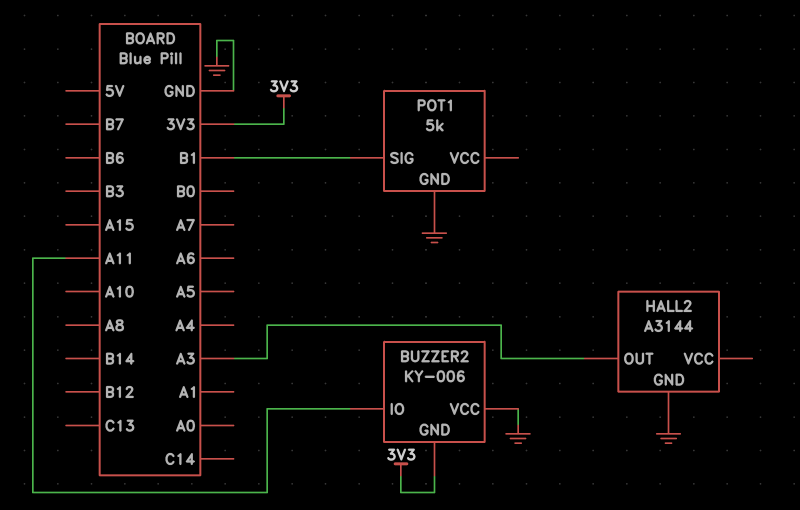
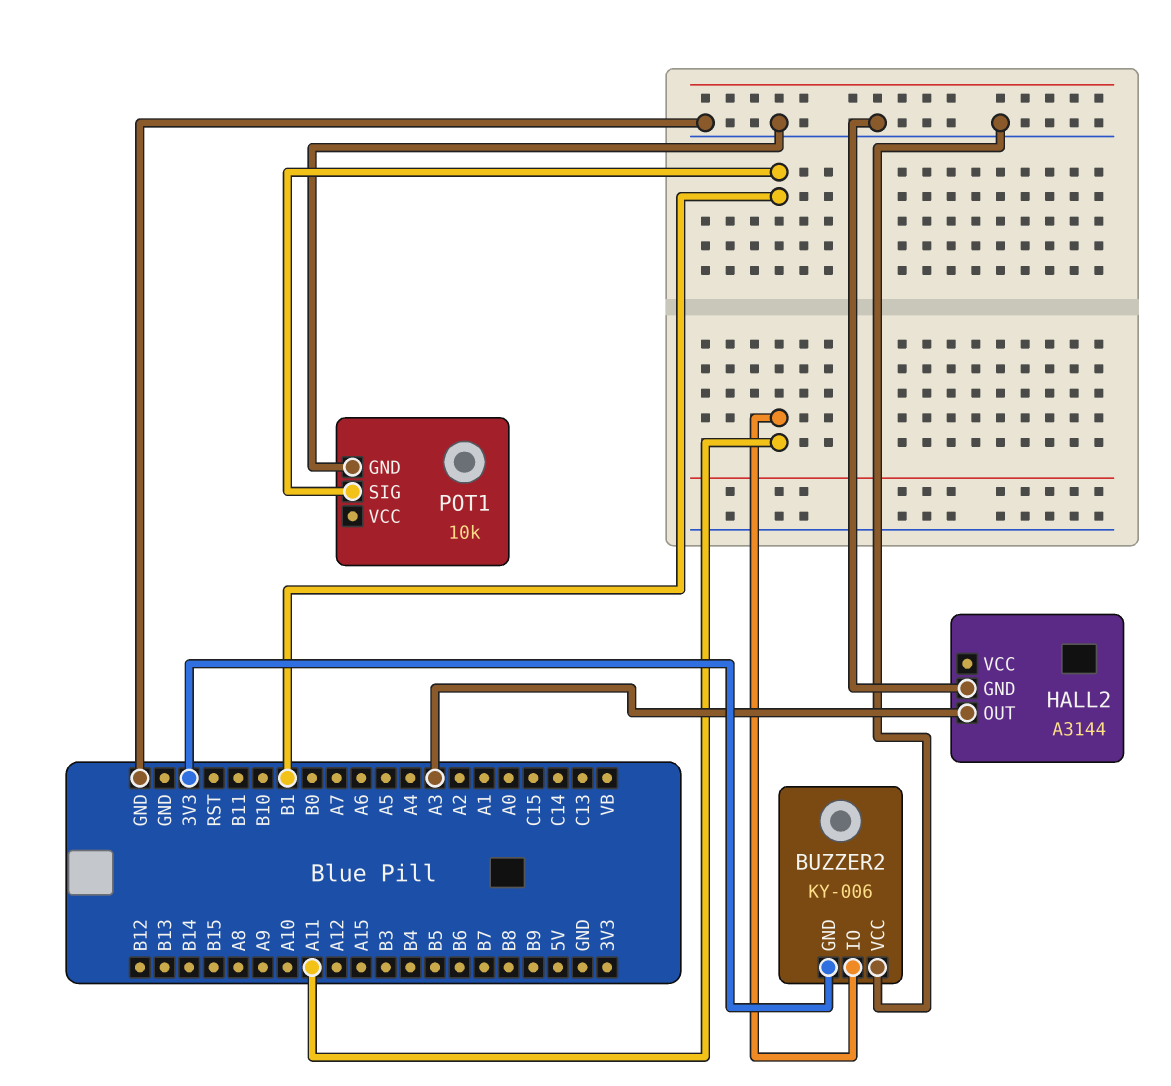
POT1: 5k -> 10k

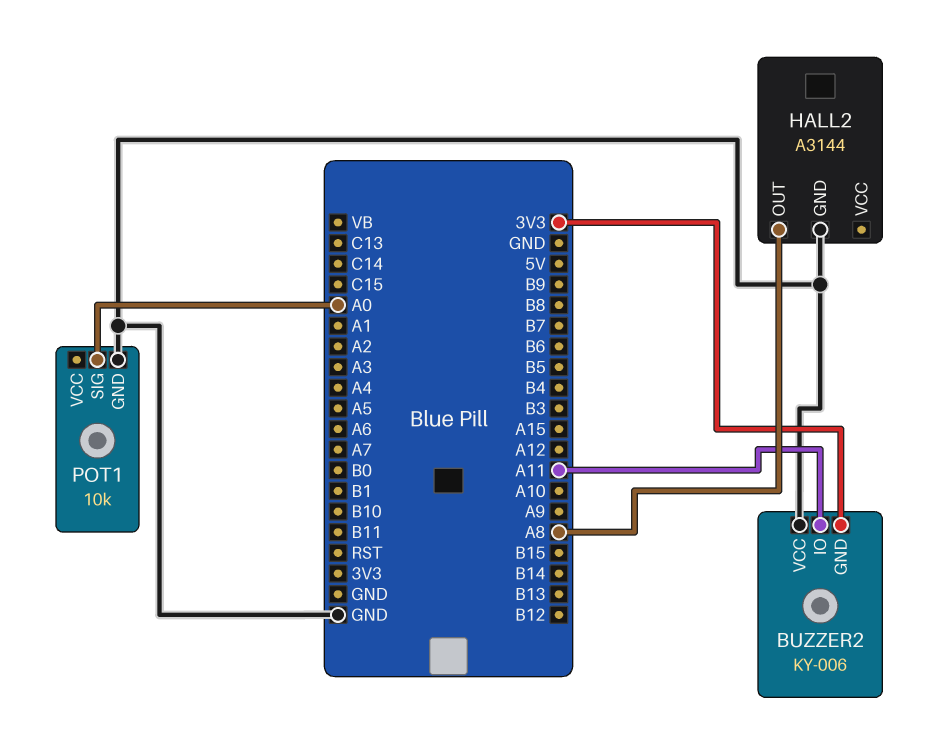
HALL2 pin OUT: A3 -> A8
POT1 pin SIG: B1 -> A0

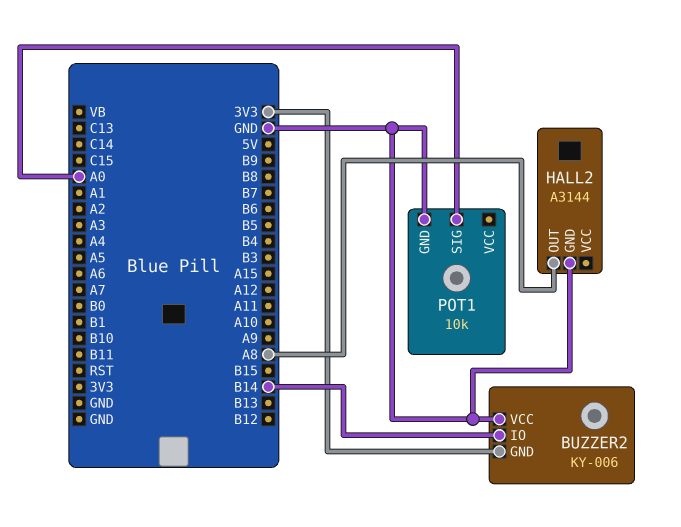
BUZZER2 pin IO: A11 -> B14

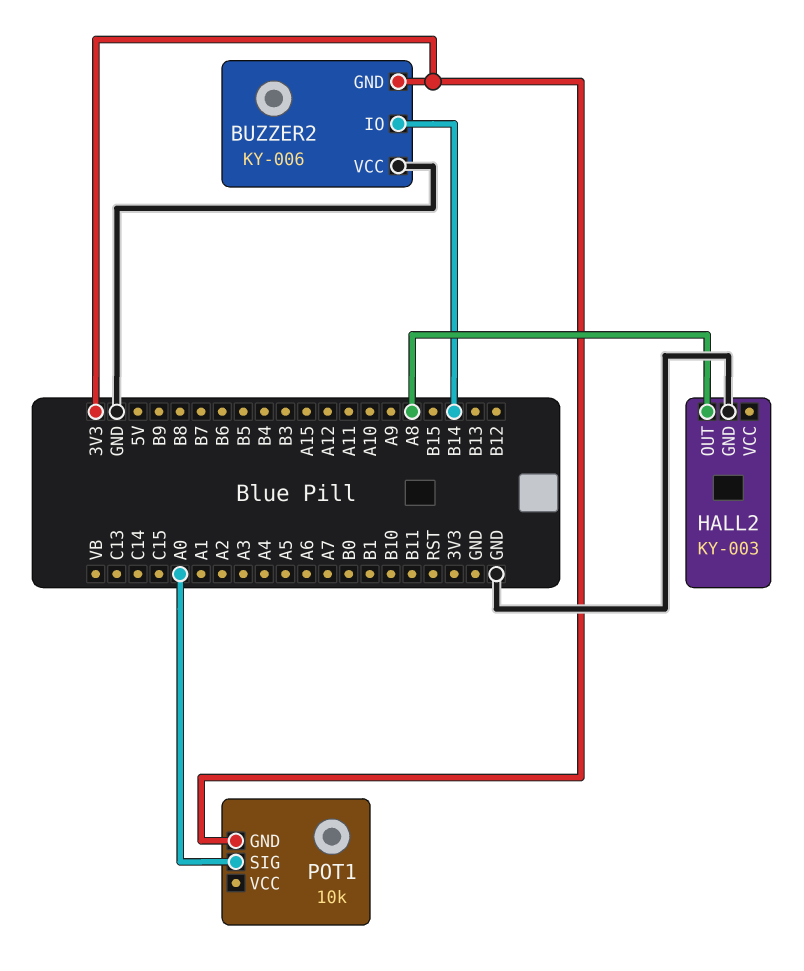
HALL2: A3144 -> KY-003
POT1 pin GND: GND -> 3V3

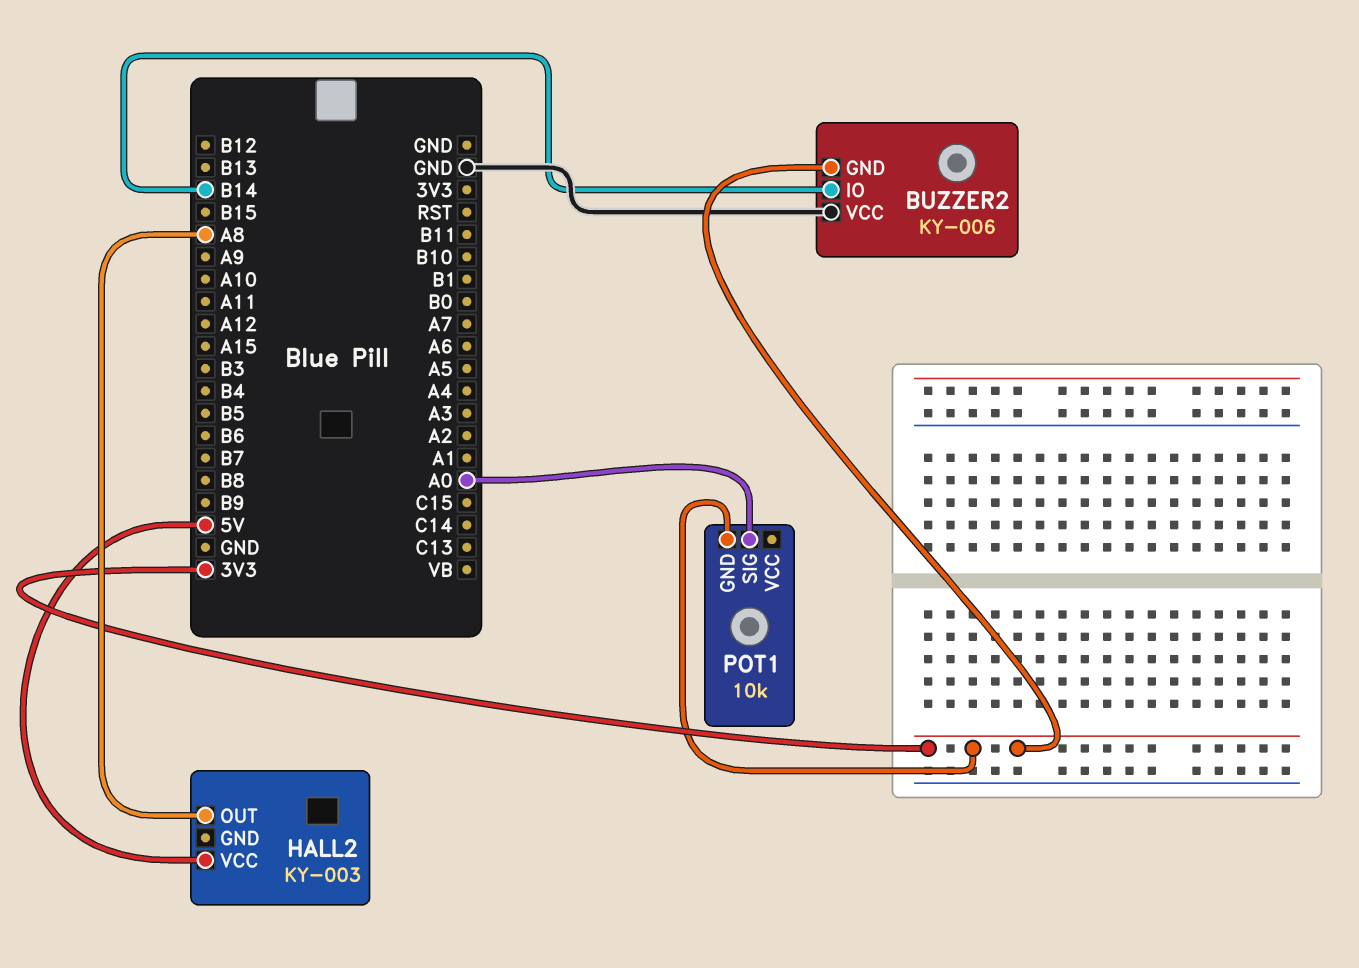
HALL2 pin GND: GND -> none
HALL2 pin VCC: none -> 5V

